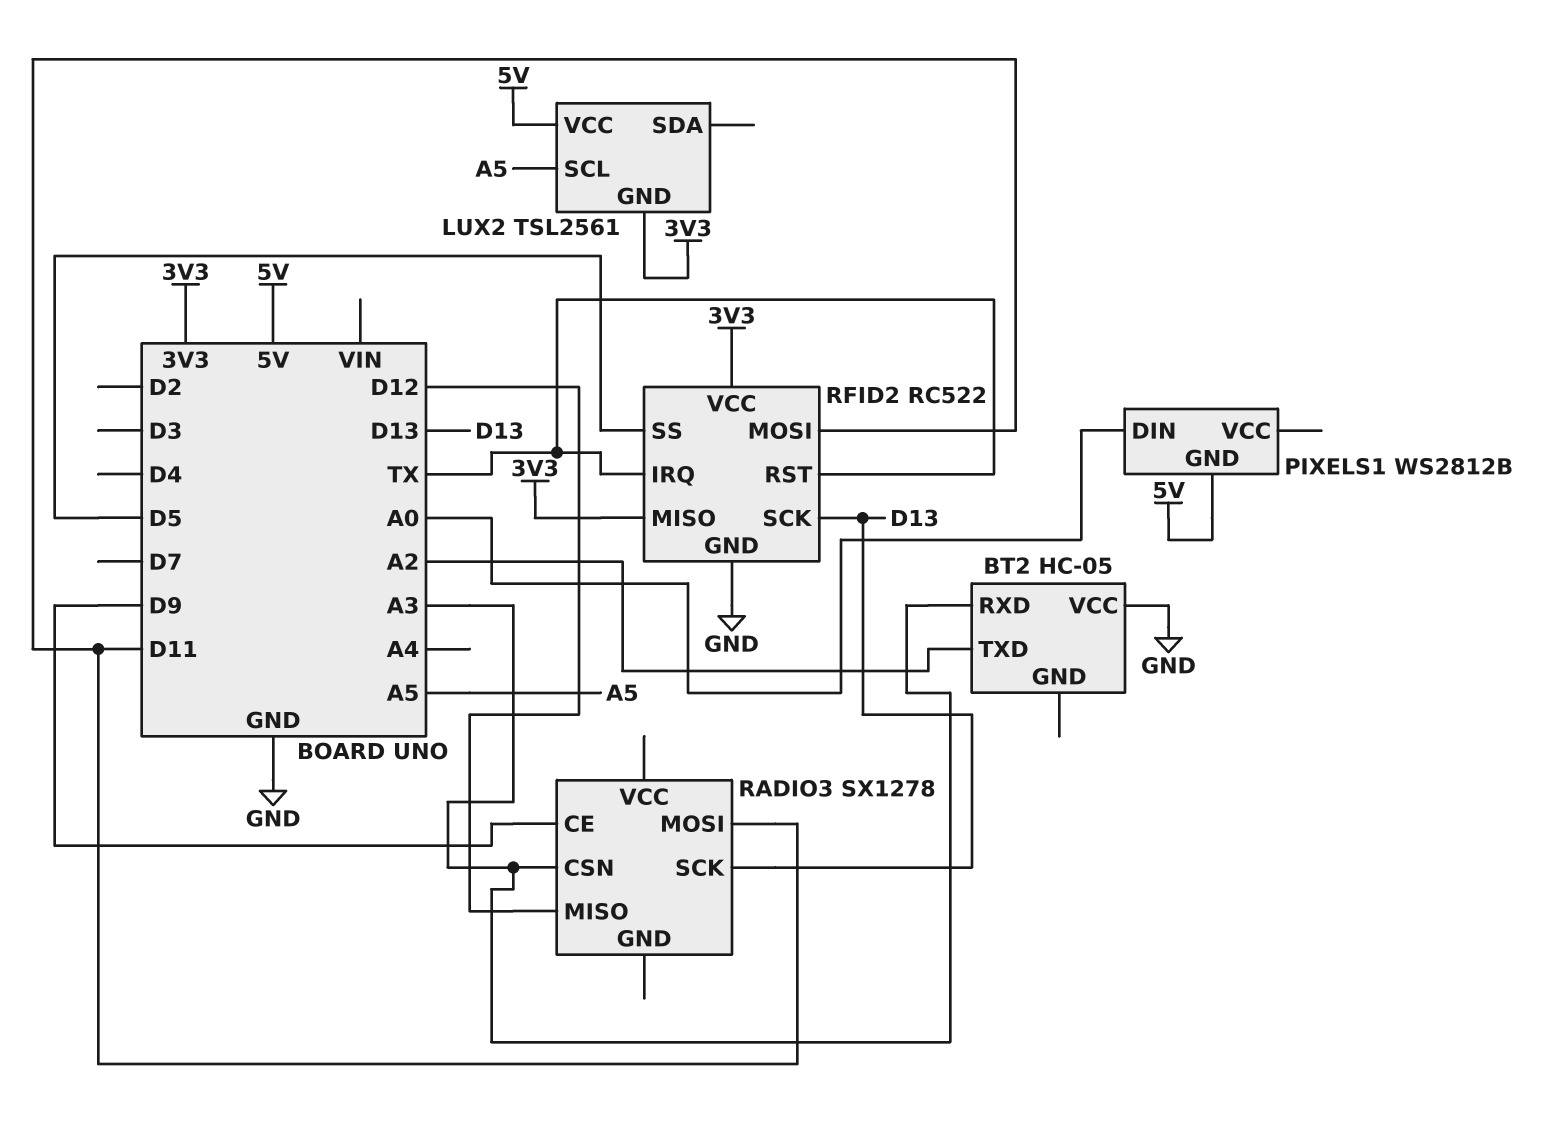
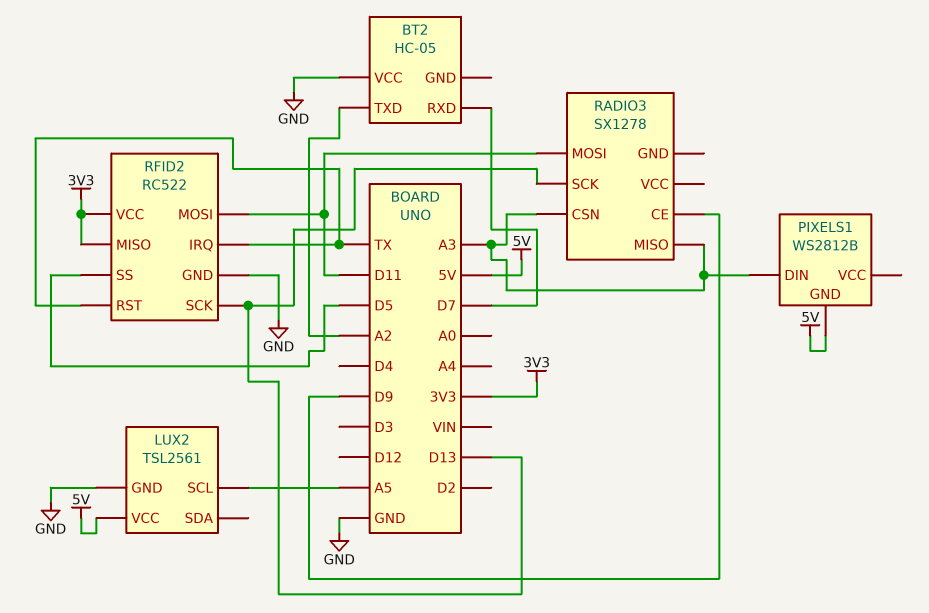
BT2 pin RXD: A3 -> D7
LUX2 pin GND: 3V3 -> GND
PIXELS1 pin DIN: A0 -> A3
RADIO3 pin MISO: D12 -> A3

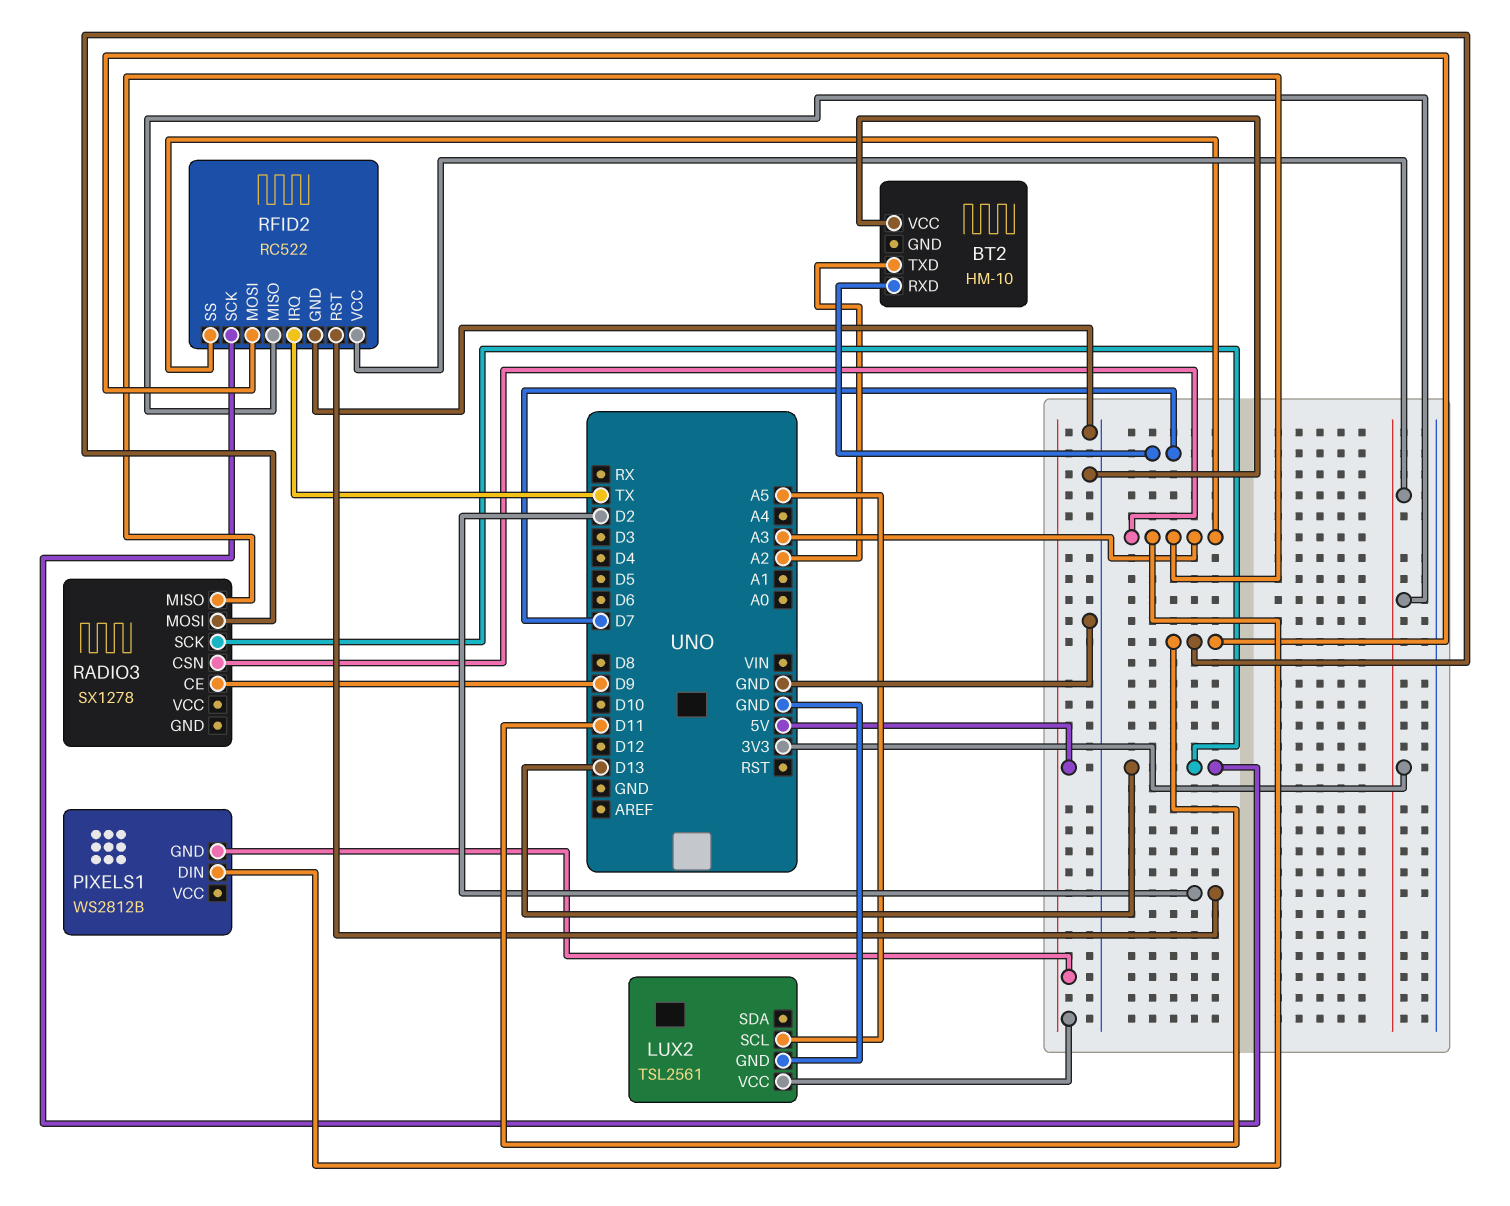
BT2: HC-05 -> HM-10
RFID2 pin RST: TX -> D2
RFID2 pin SS: D5 -> A3

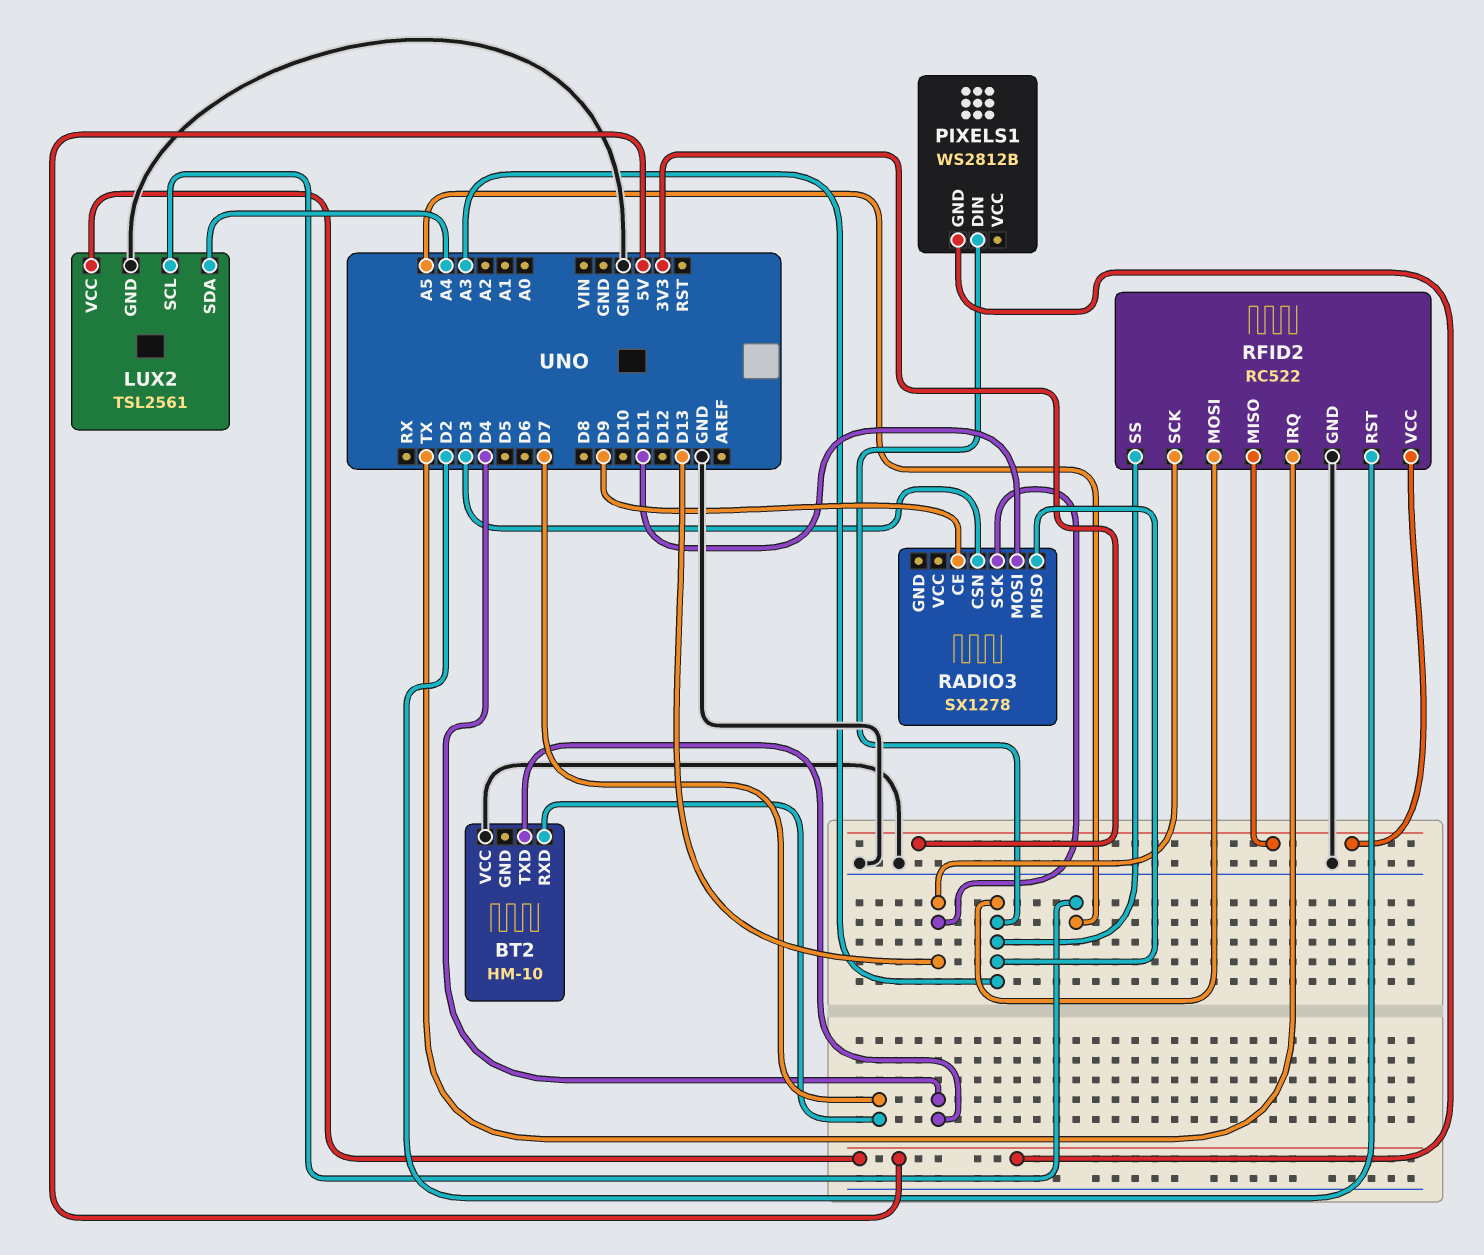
BT2 pin TXD: A2 -> D4
LUX2 pin SDA: none -> A4
RADIO3 pin CSN: A3 -> D3
RFID2 pin MOSI: D11 -> A3

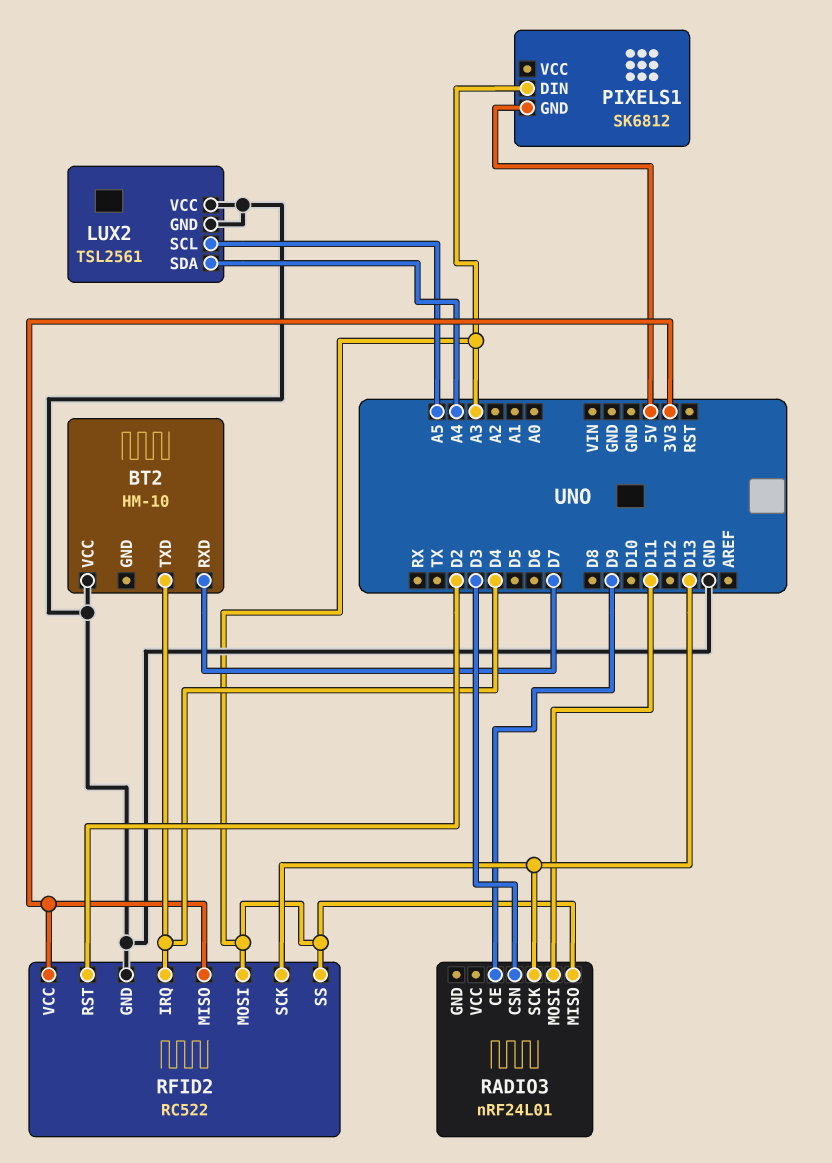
LUX2 pin VCC: 5V -> GND
PIXELS1: WS2812B -> SK6812
RADIO3: SX1278 -> nRF24L01
RFID2 pin IRQ: TX -> D4

